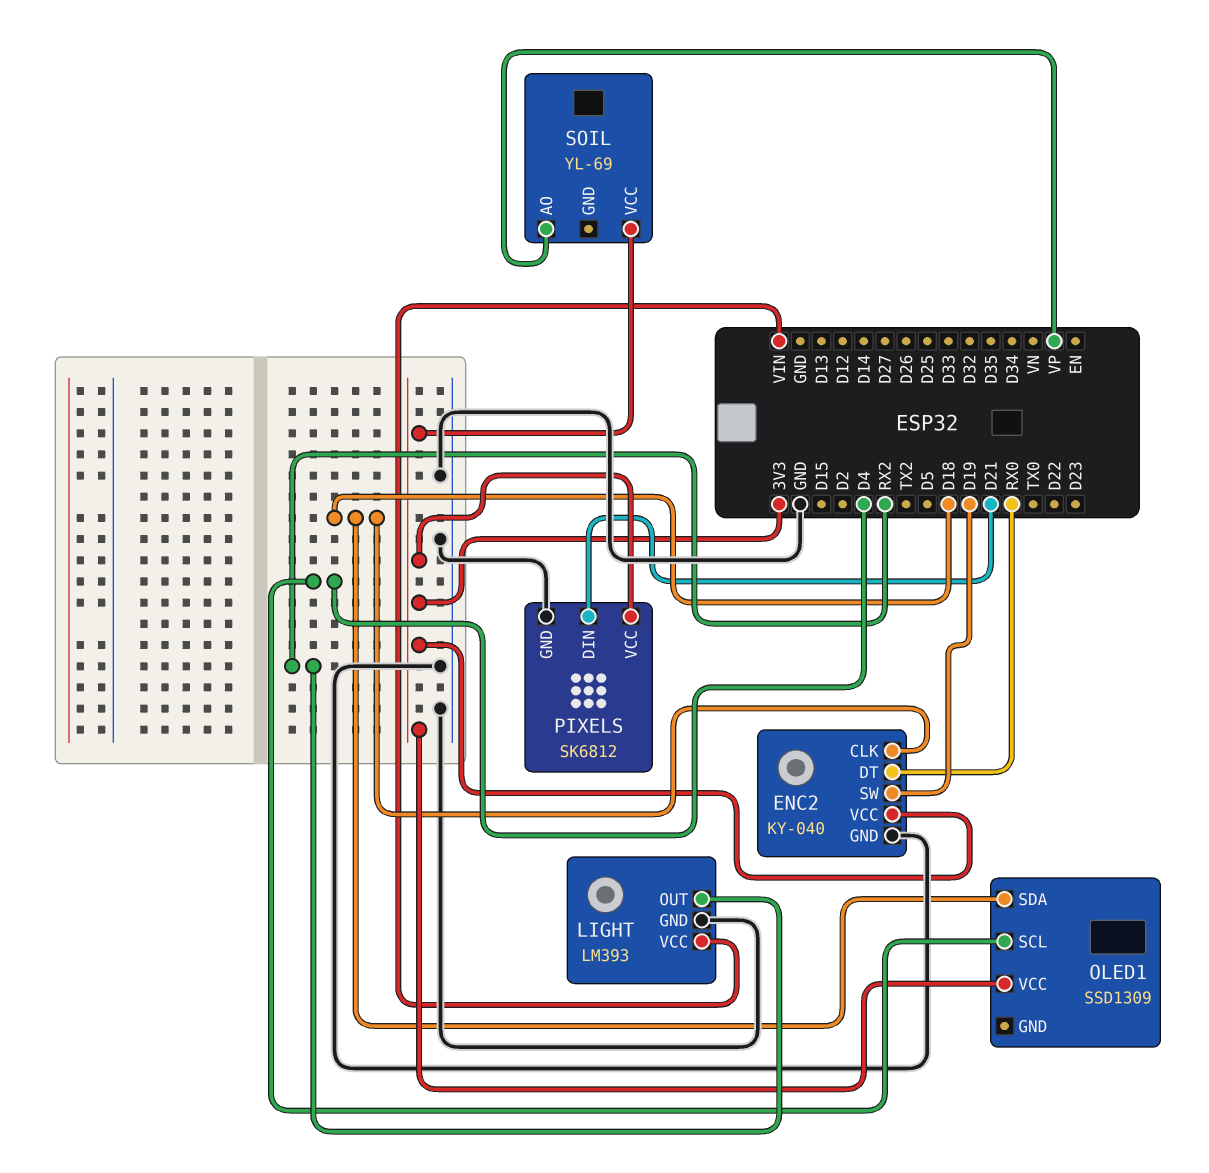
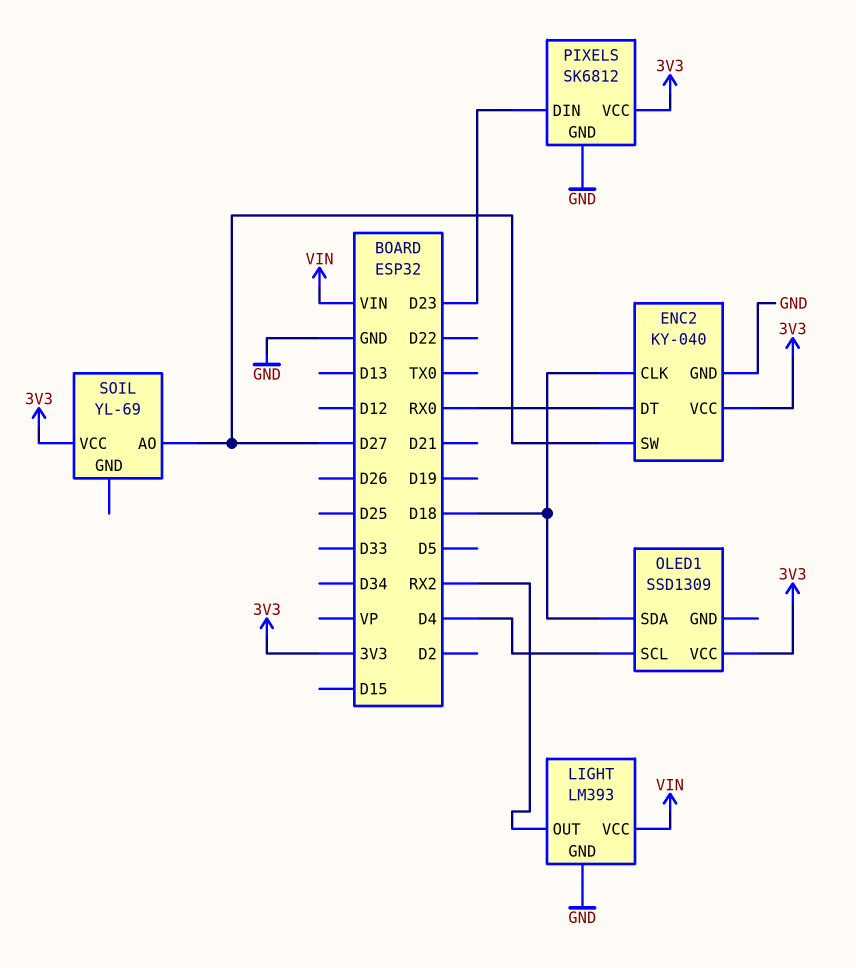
ENC2 pin SW: D19 -> D27
PIXELS pin DIN: D21 -> D23
SOIL pin AO: VP -> D27

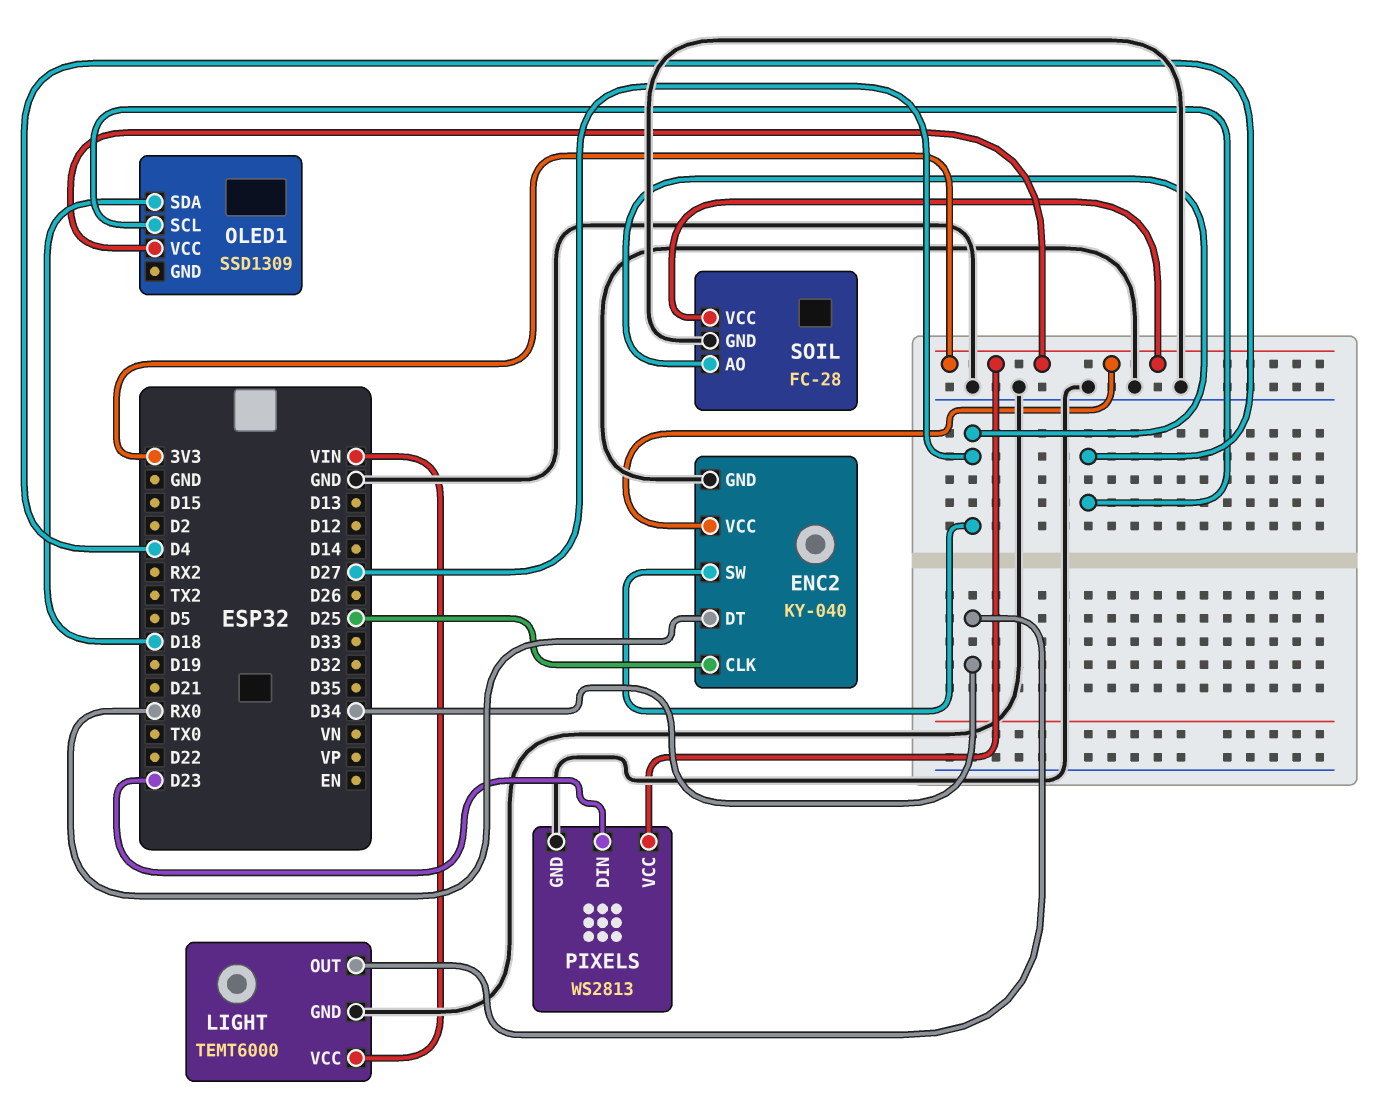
ENC2 pin CLK: D18 -> D25
LIGHT: LM393 -> TEMT6000
LIGHT pin OUT: RX2 -> D34
PIXELS: SK6812 -> WS2813
SOIL: YL-69 -> FC-28
SOIL pin GND: none -> GND

